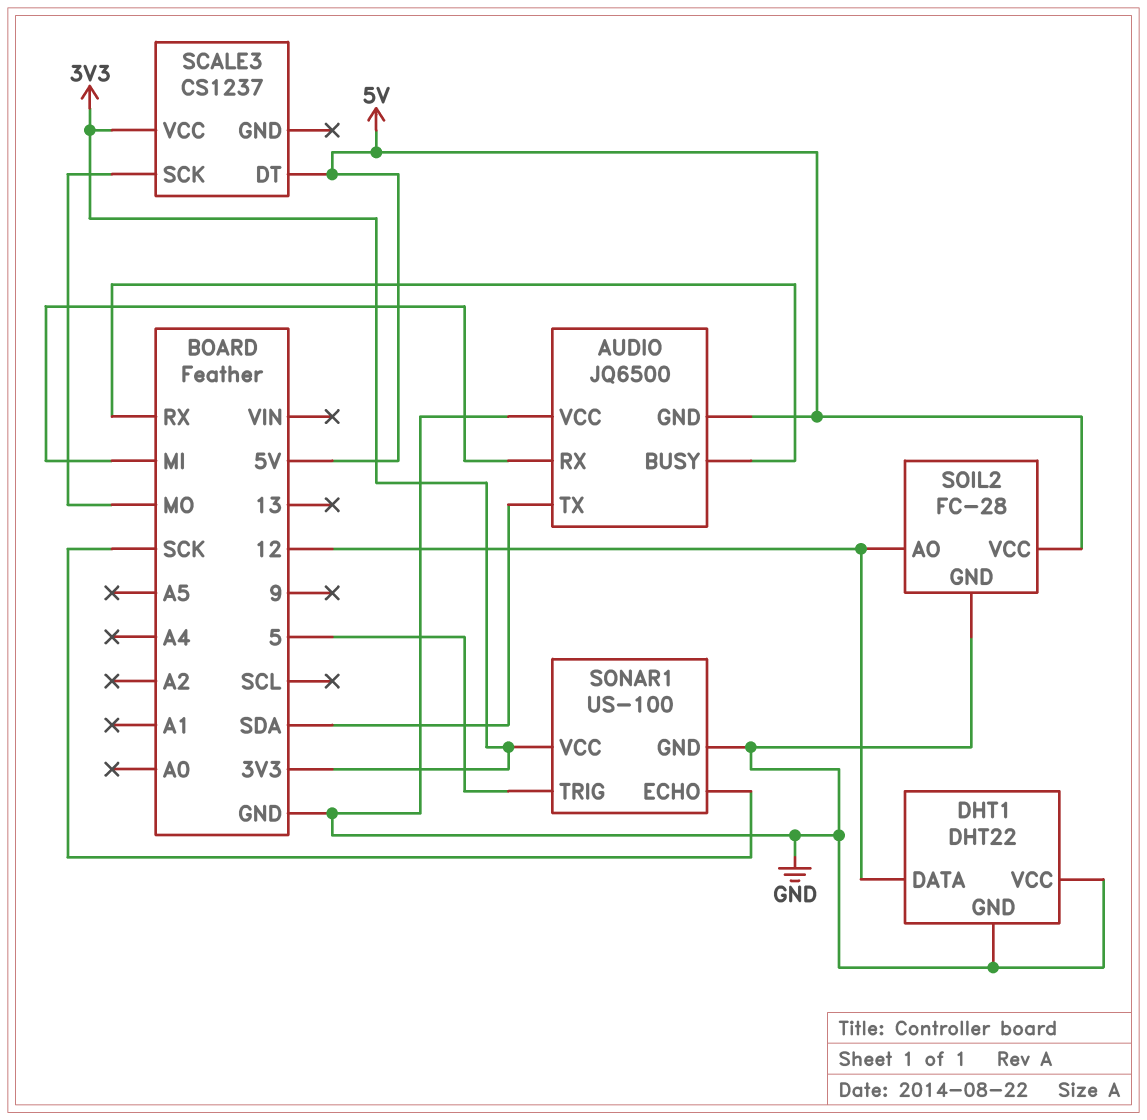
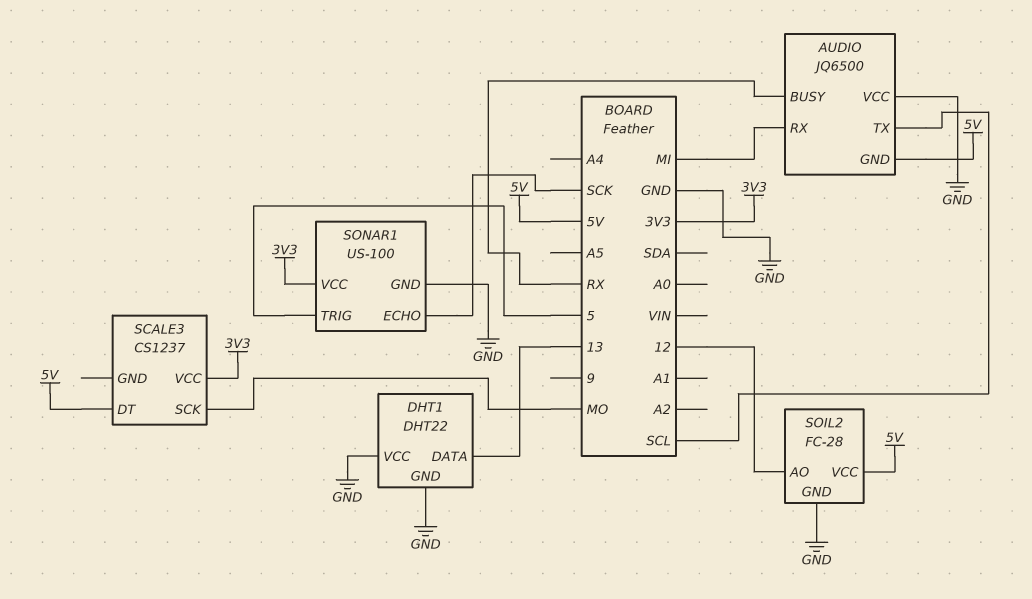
AUDIO pin TX: SDA -> SCL
DHT1 pin DATA: 12 -> 13

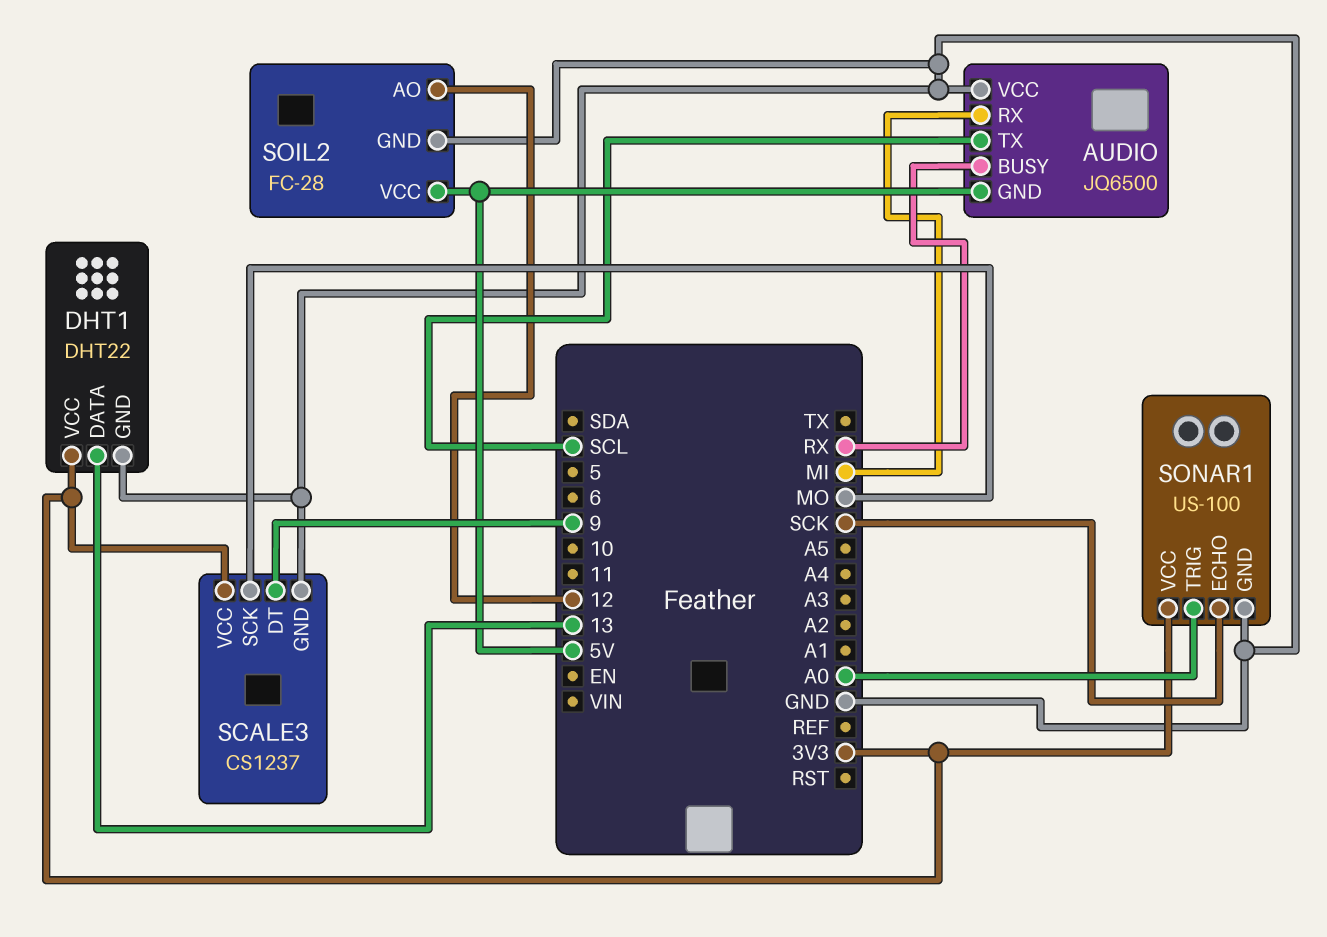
DHT1 pin VCC: GND -> 3V3
SCALE3 pin DT: 5V -> 9
SCALE3 pin GND: none -> GND
SONAR1 pin TRIG: 5 -> A0

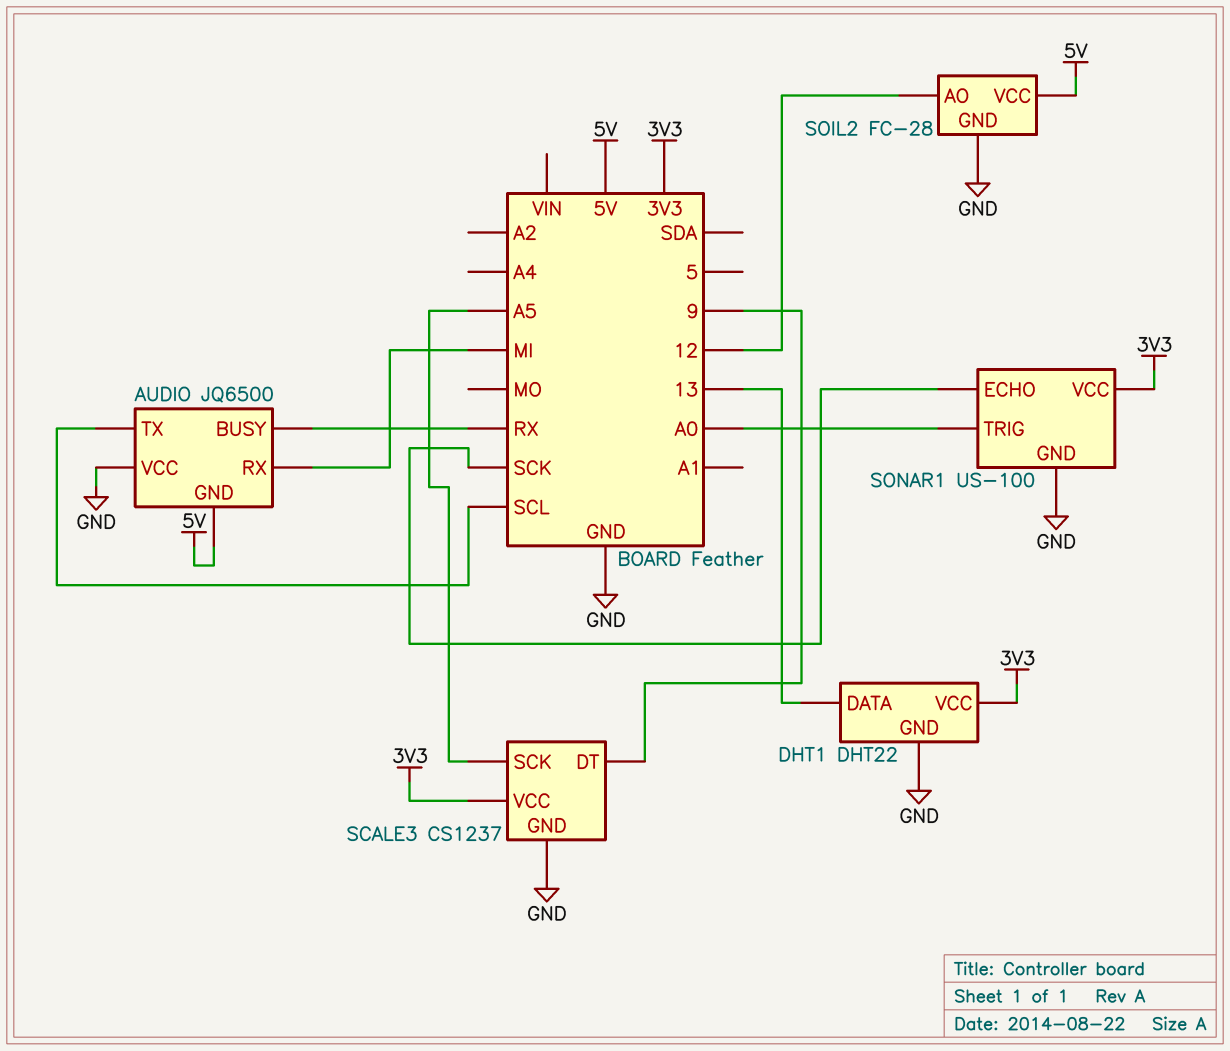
SCALE3 pin SCK: MO -> A5

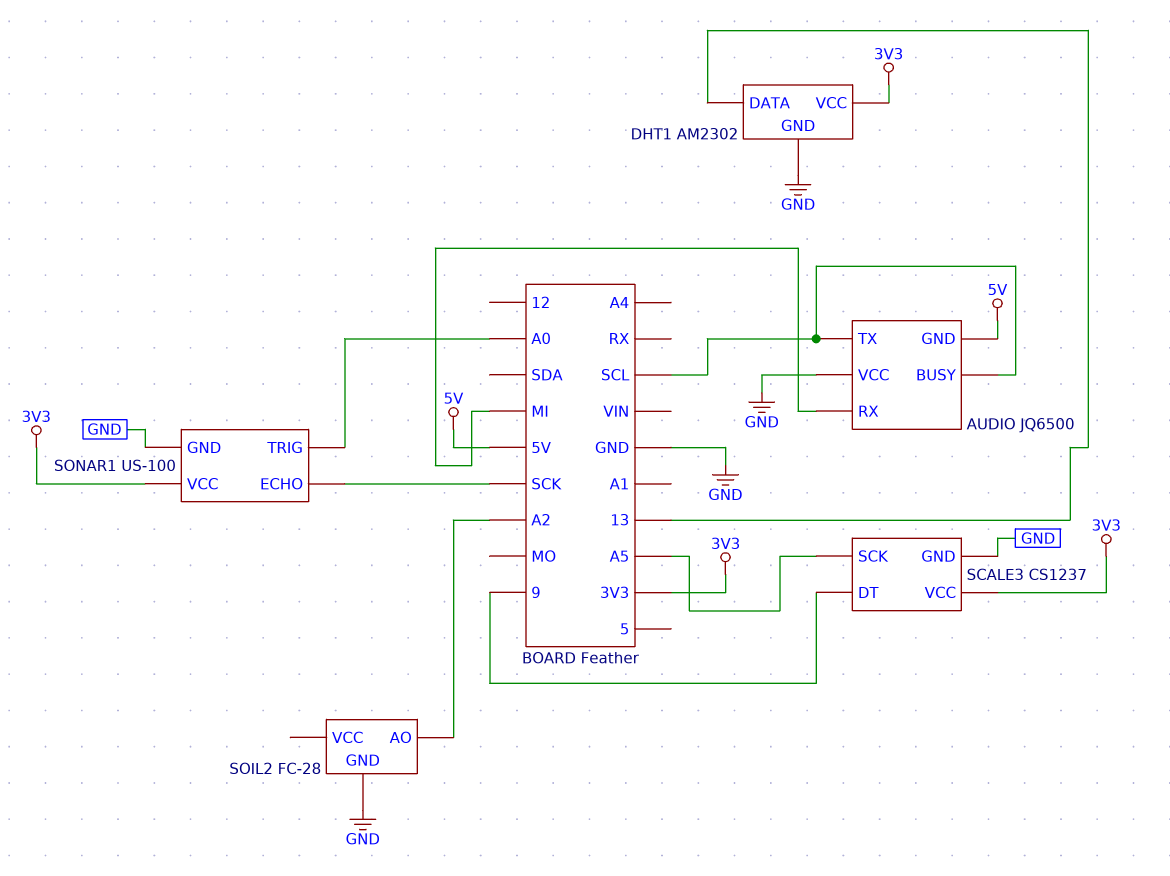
AUDIO pin BUSY: RX -> SCL
DHT1: DHT22 -> AM2302
SOIL2 pin AO: 12 -> A2
SOIL2 pin VCC: 5V -> none

